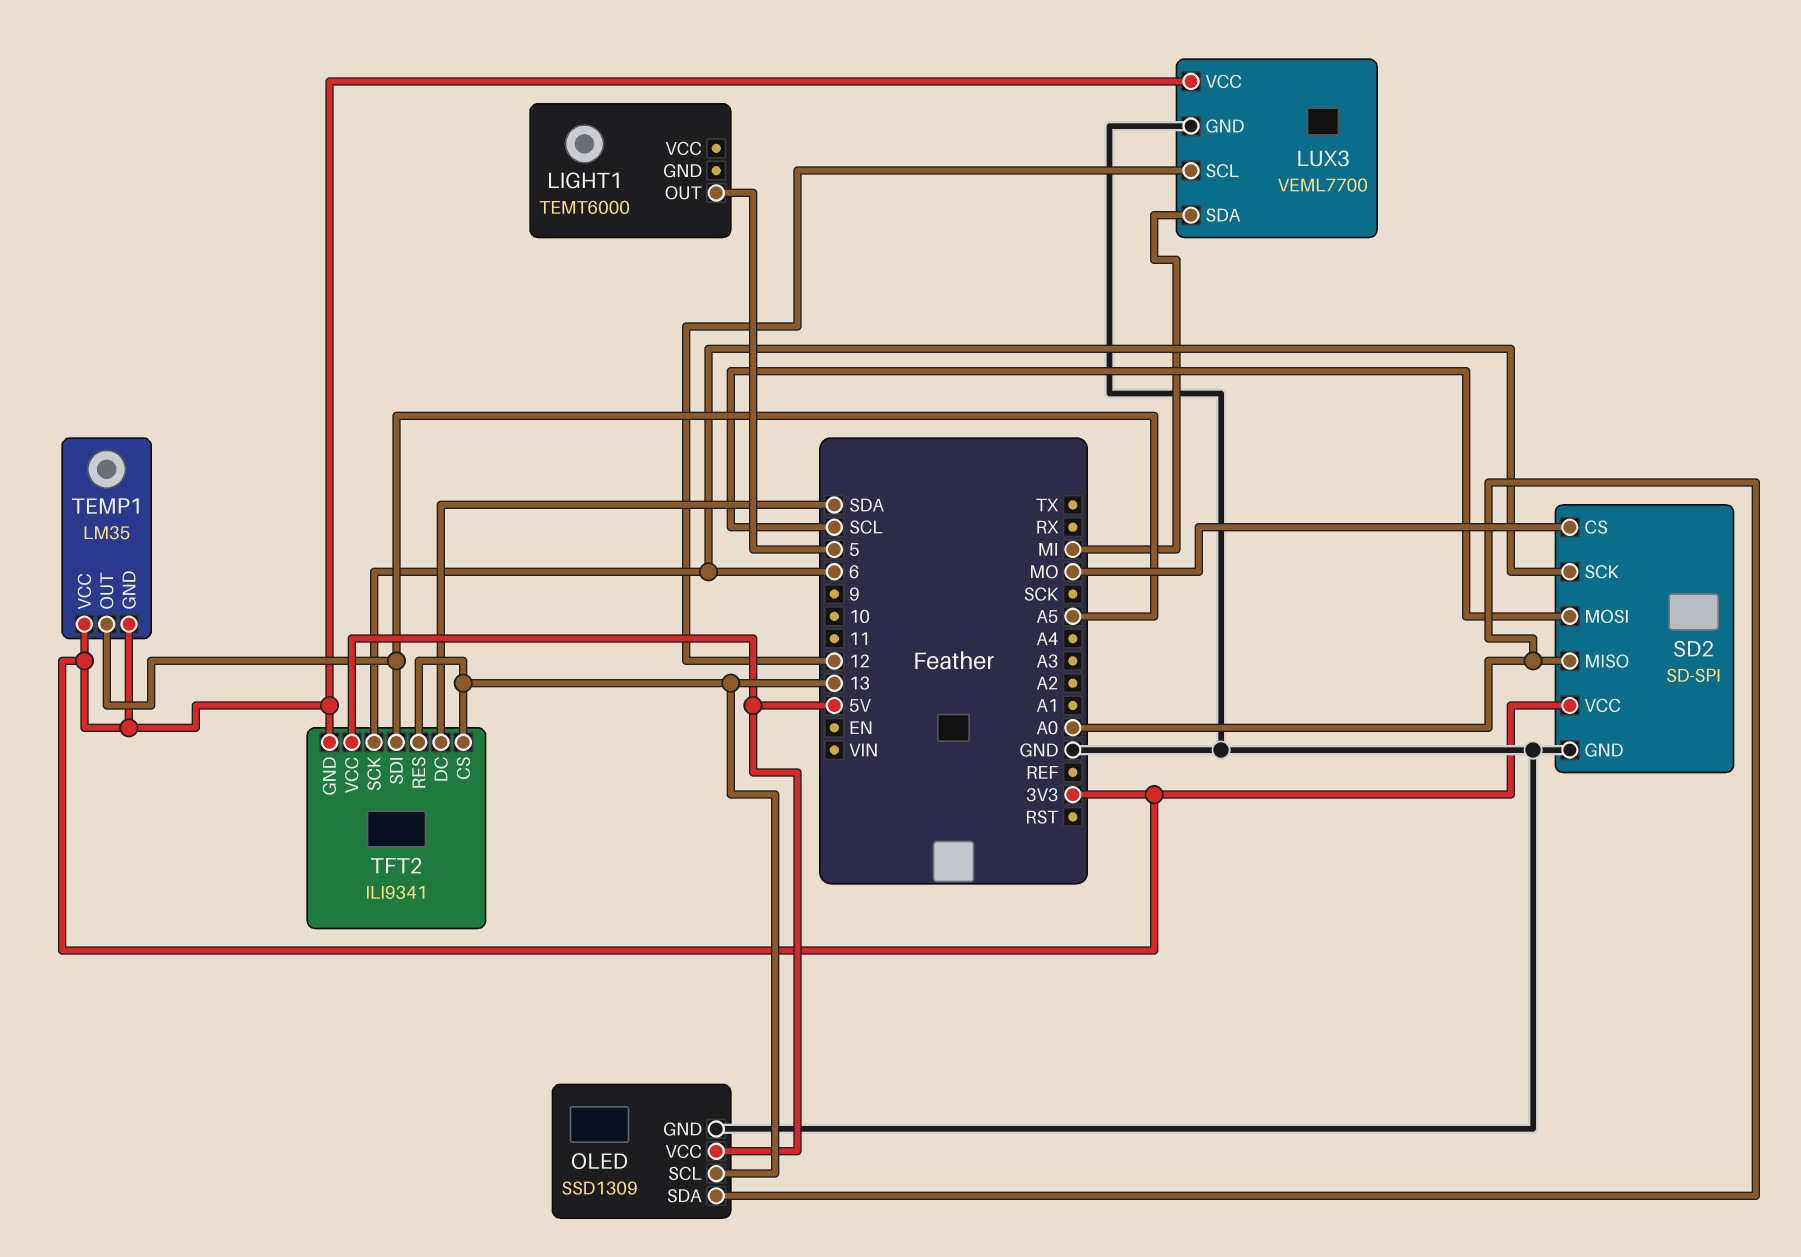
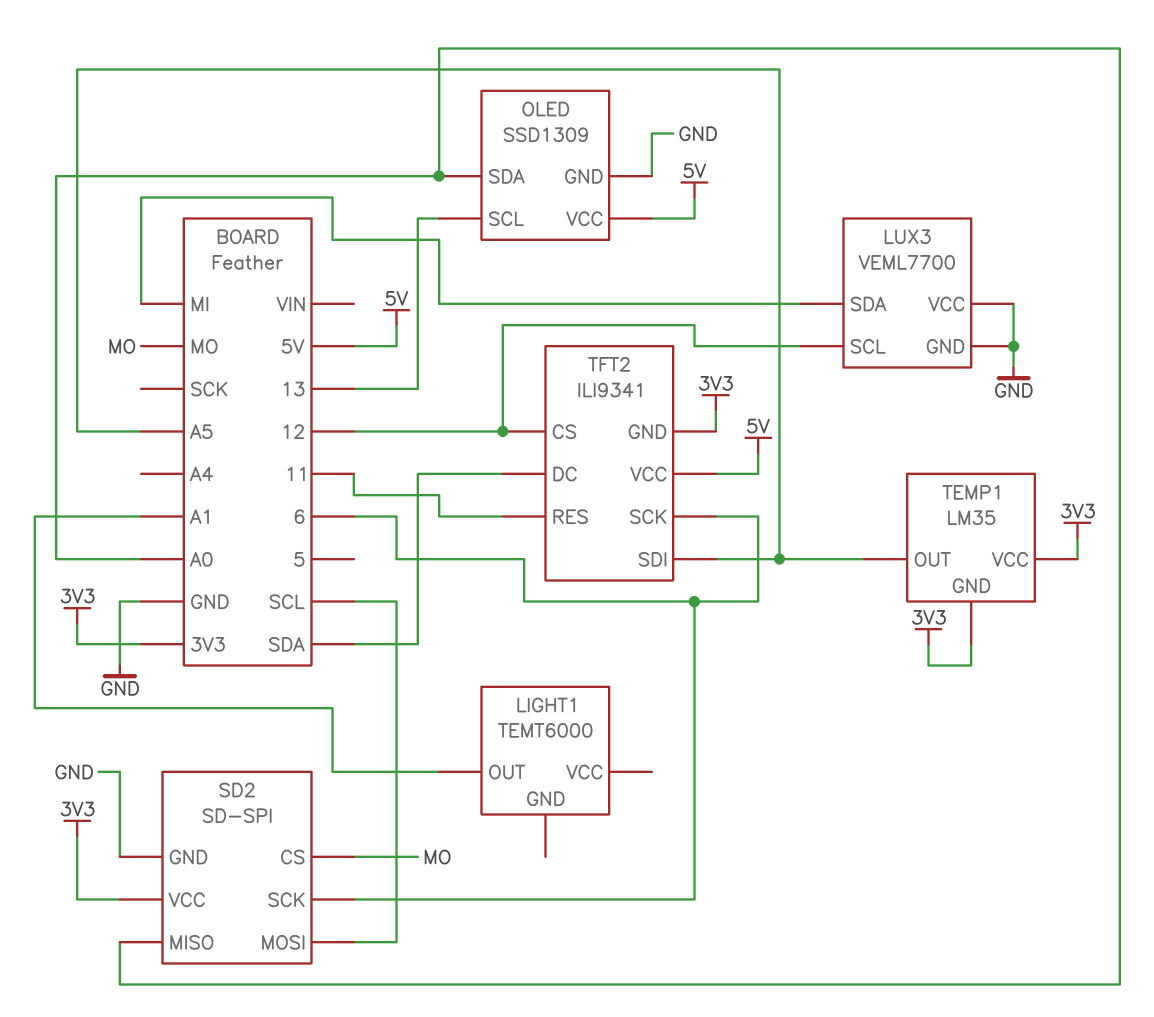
LIGHT1 pin OUT: 5 -> A1
LUX3 pin VCC: 3V3 -> GND
TFT2 pin CS: 13 -> 12
TFT2 pin RES: 13 -> 11

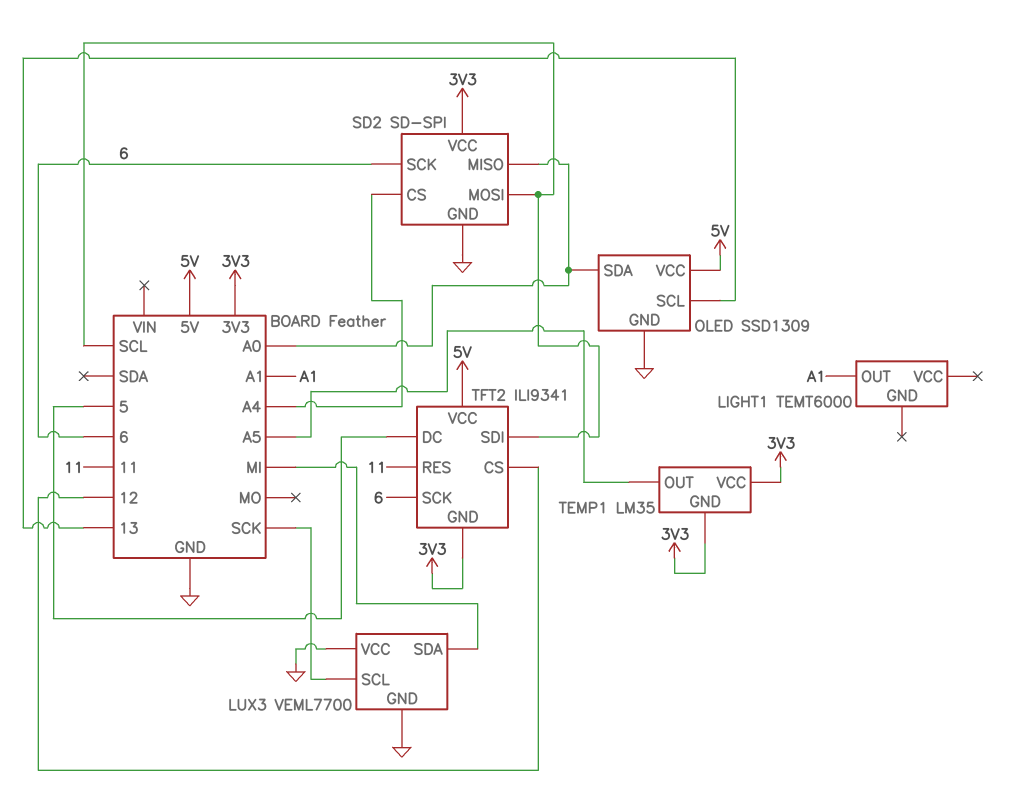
LUX3 pin SCL: 12 -> SCK
SD2 pin CS: MO -> A4
TFT2 pin DC: SDA -> 5
TFT2 pin SDI: A5 -> SCL

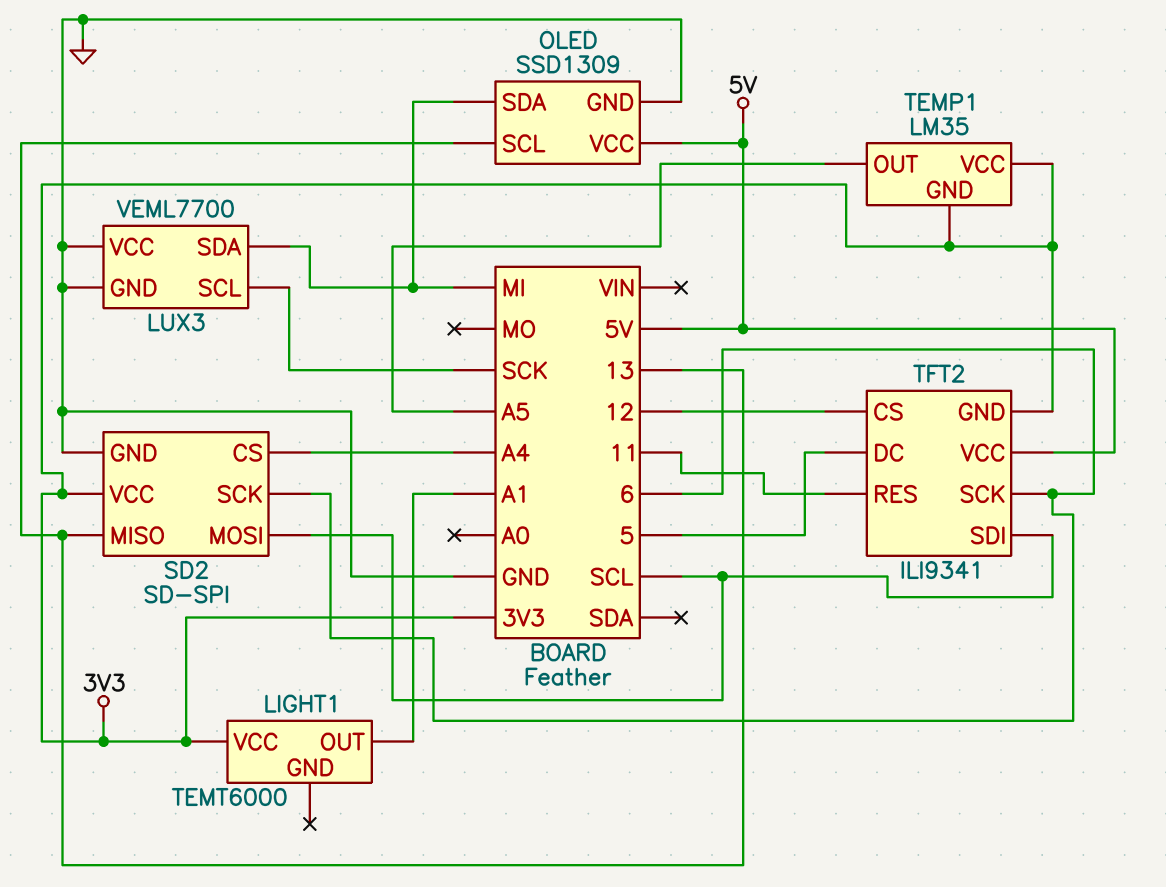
LIGHT1 pin VCC: none -> 3V3
OLED pin SDA: A0 -> MI
SD2 pin MISO: A0 -> 13

